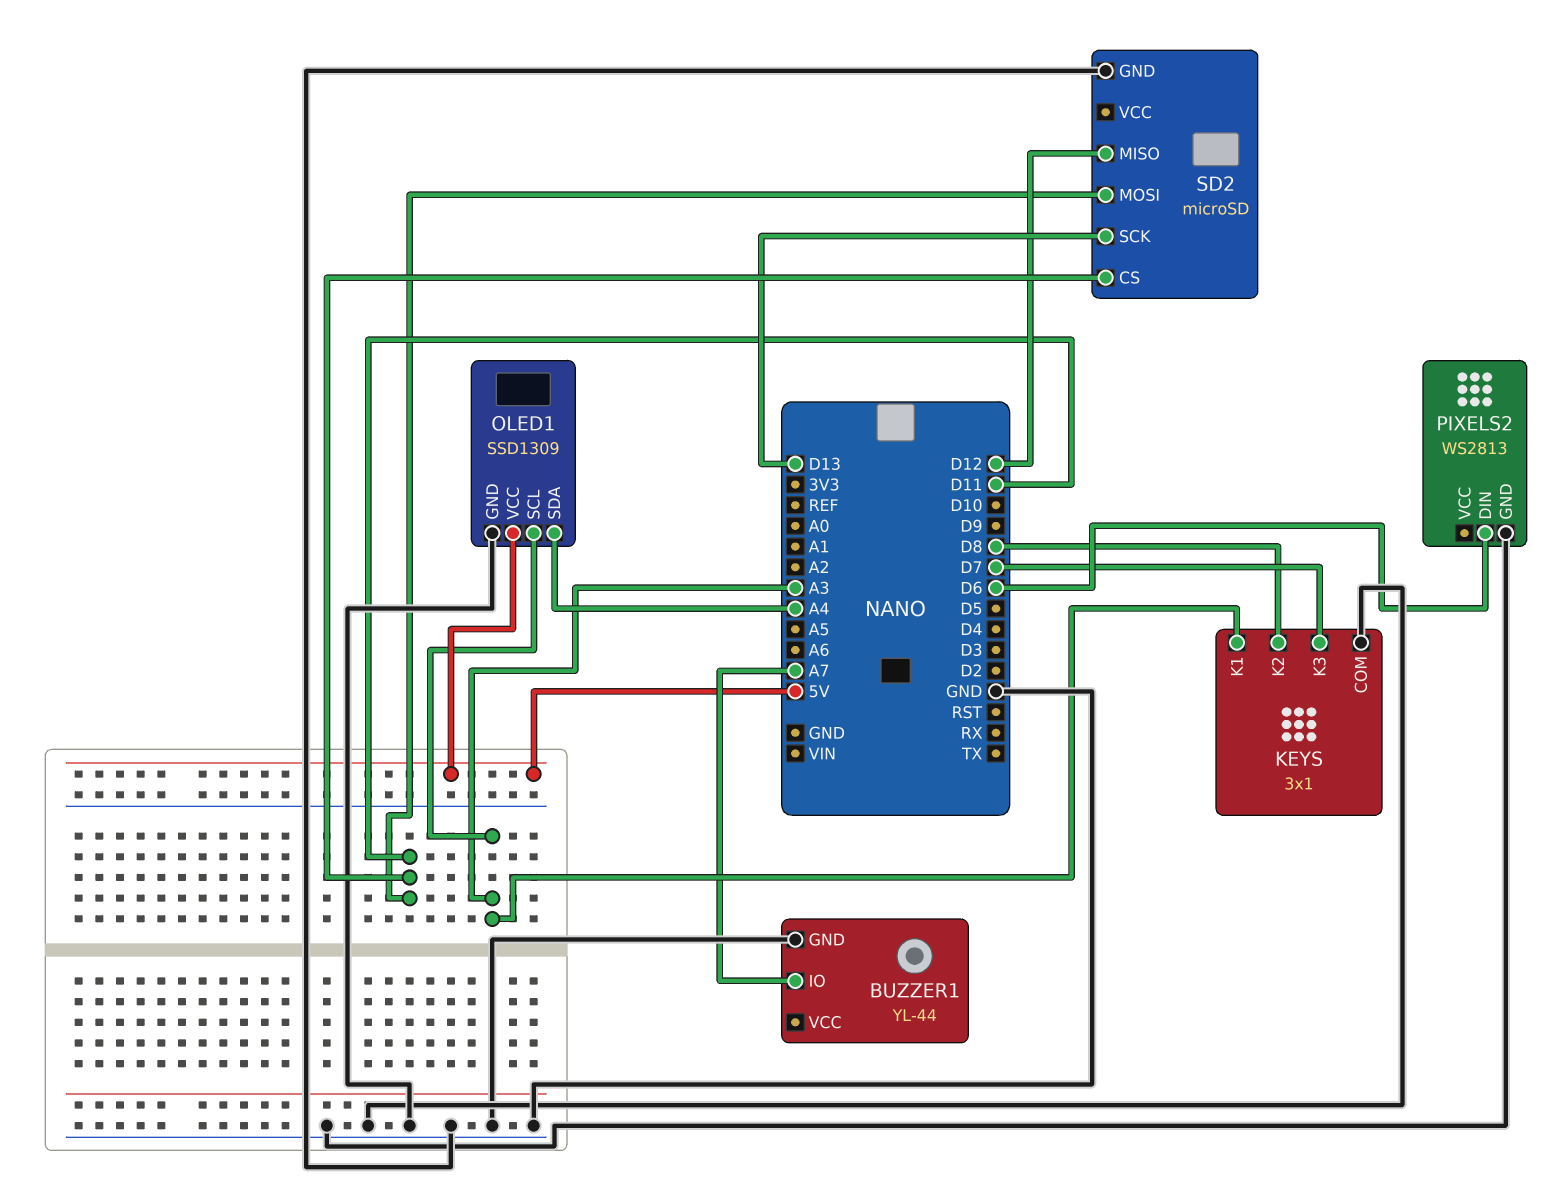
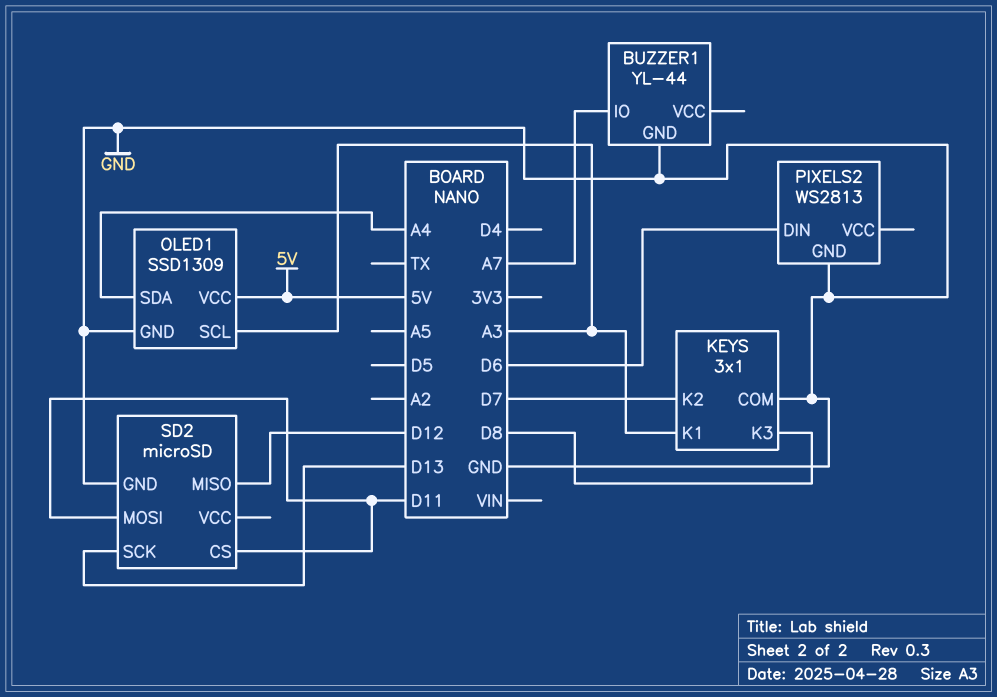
KEYS pin K2: D8 -> D7
KEYS pin K3: D7 -> D8

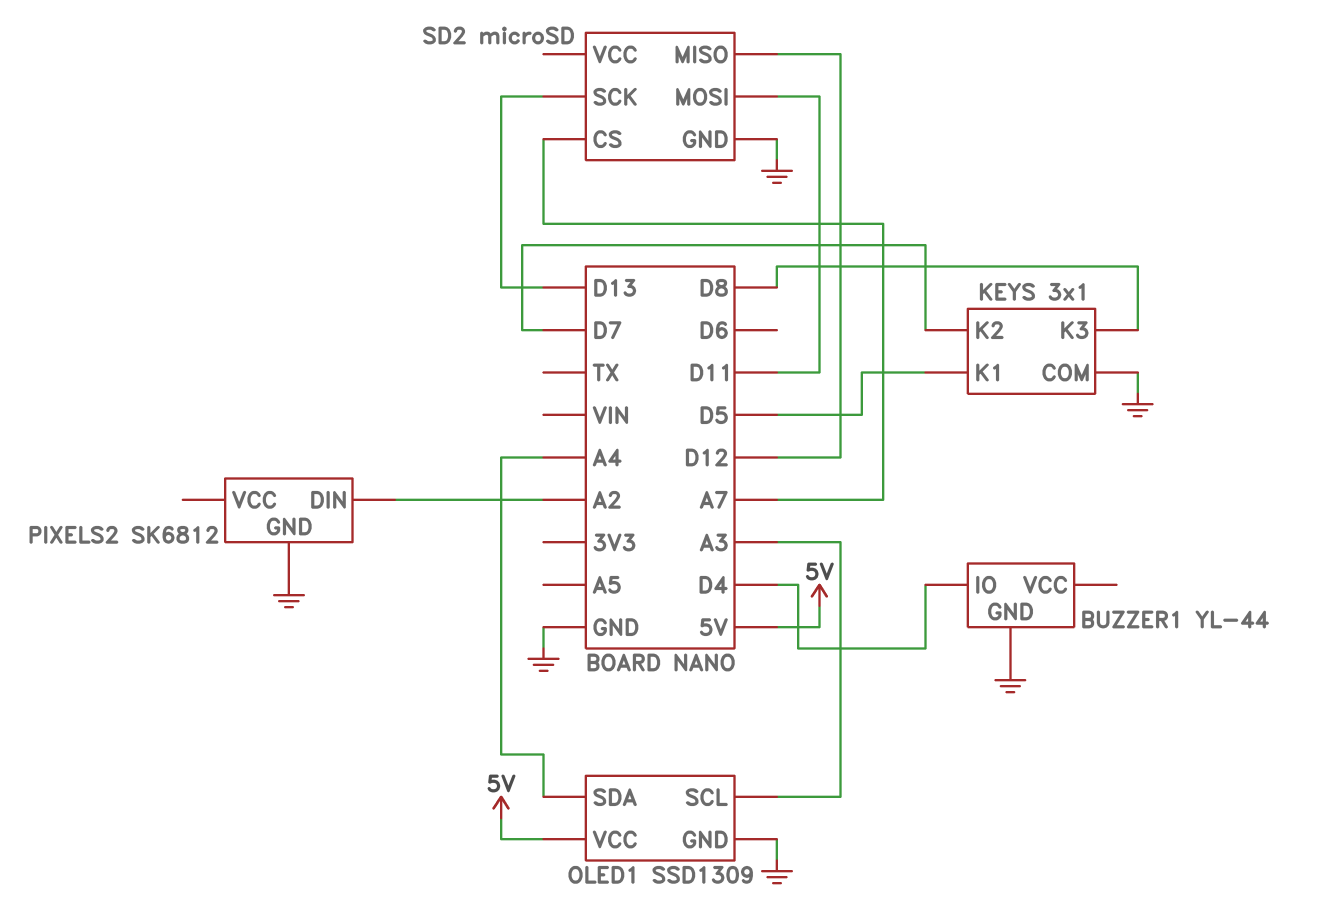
BUZZER1 pin IO: A7 -> D4
KEYS pin K1: A3 -> D5
PIXELS2: WS2813 -> SK6812
PIXELS2 pin DIN: D6 -> A2
SD2 pin CS: D11 -> A7

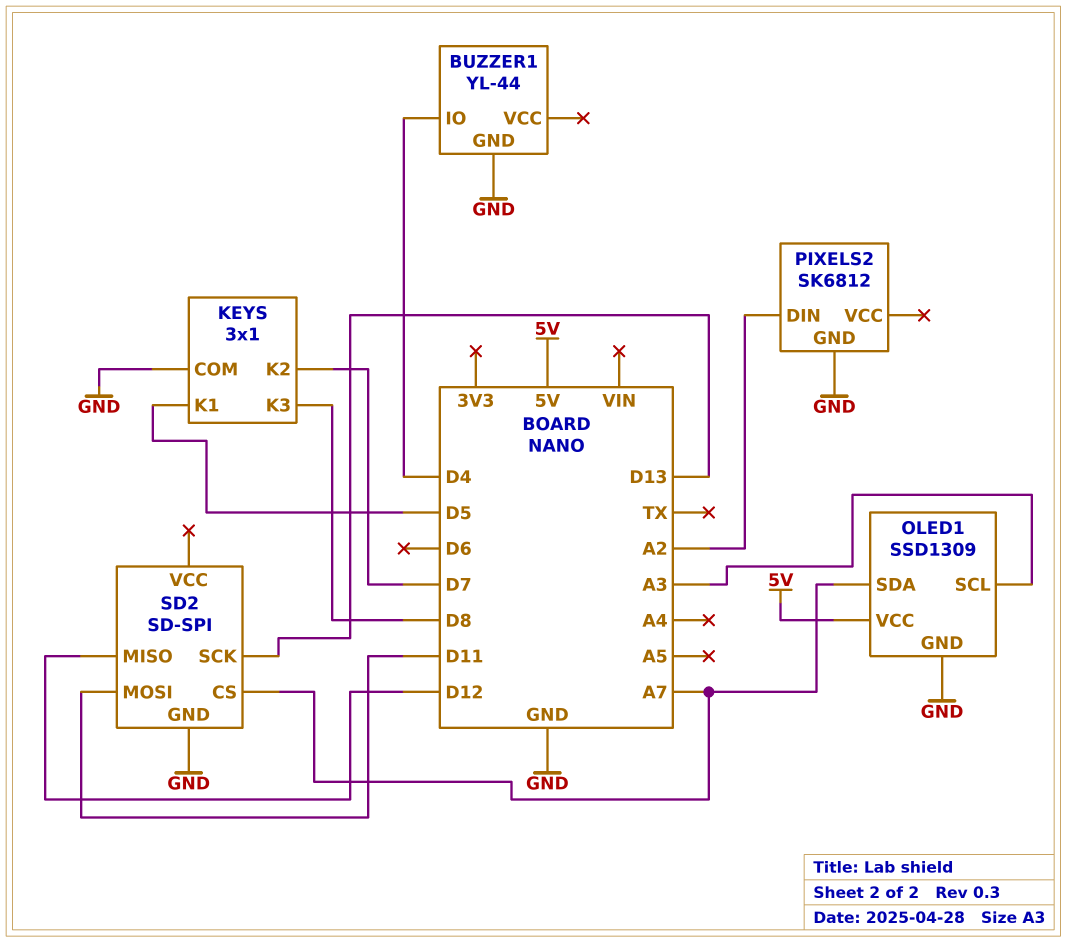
OLED1 pin SDA: A4 -> A7
SD2: microSD -> SD-SPI

